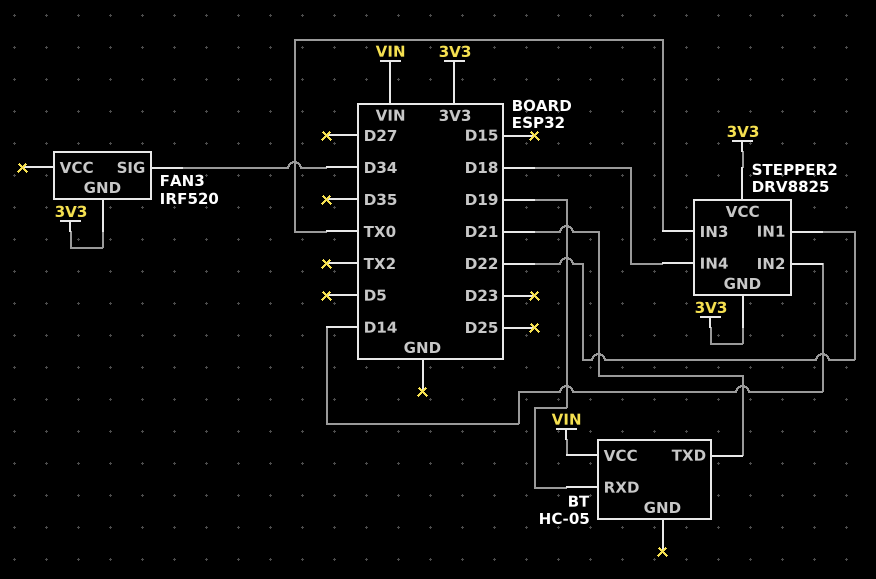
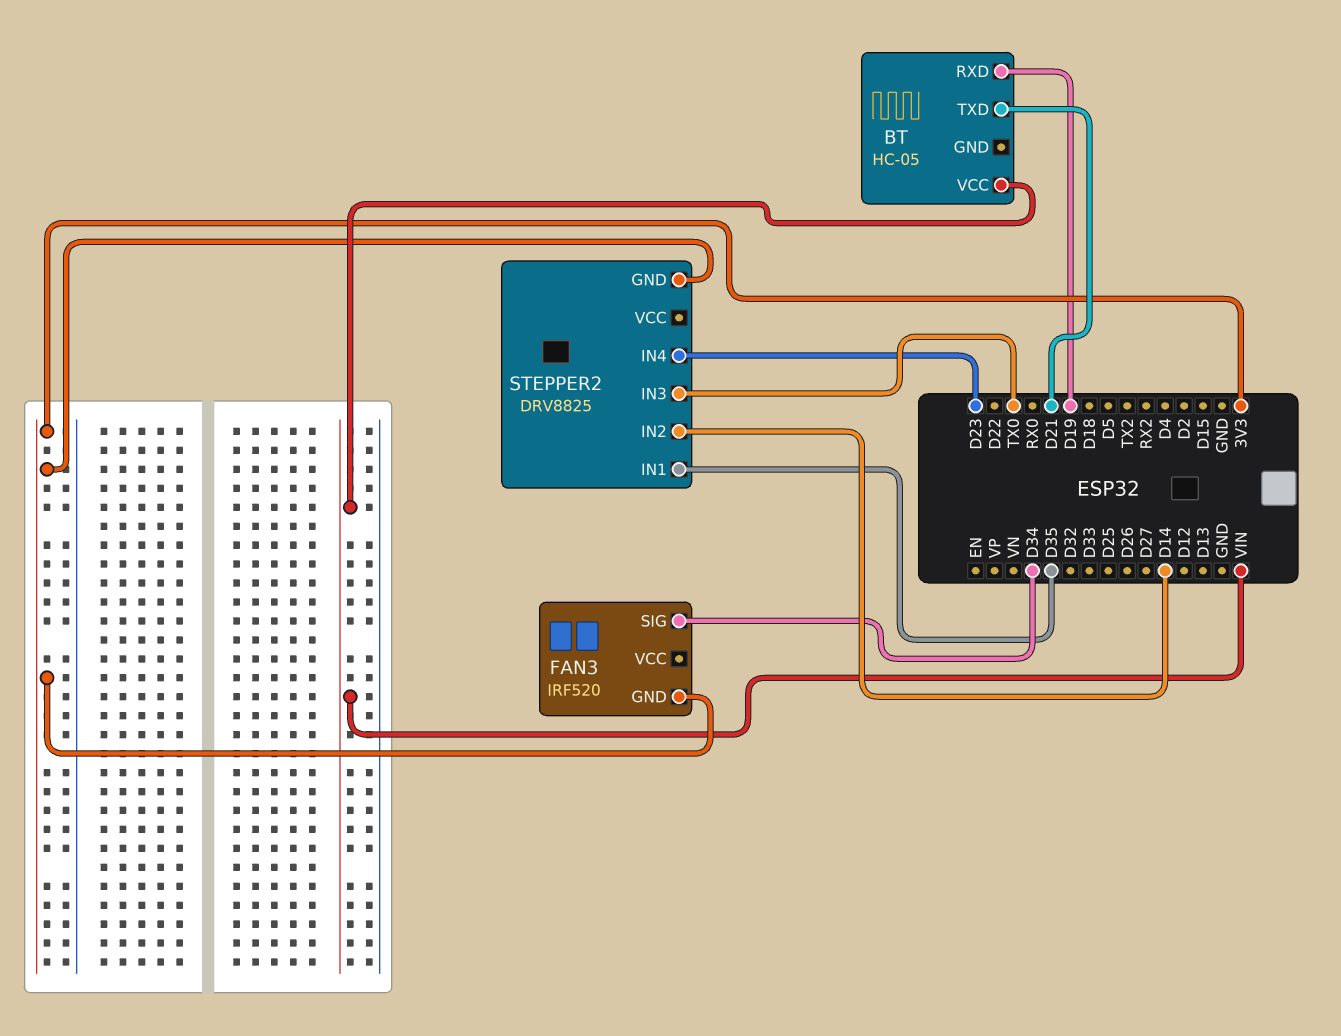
STEPPER2 pin IN1: D22 -> D35
STEPPER2 pin IN4: D18 -> D23
STEPPER2 pin VCC: 3V3 -> none

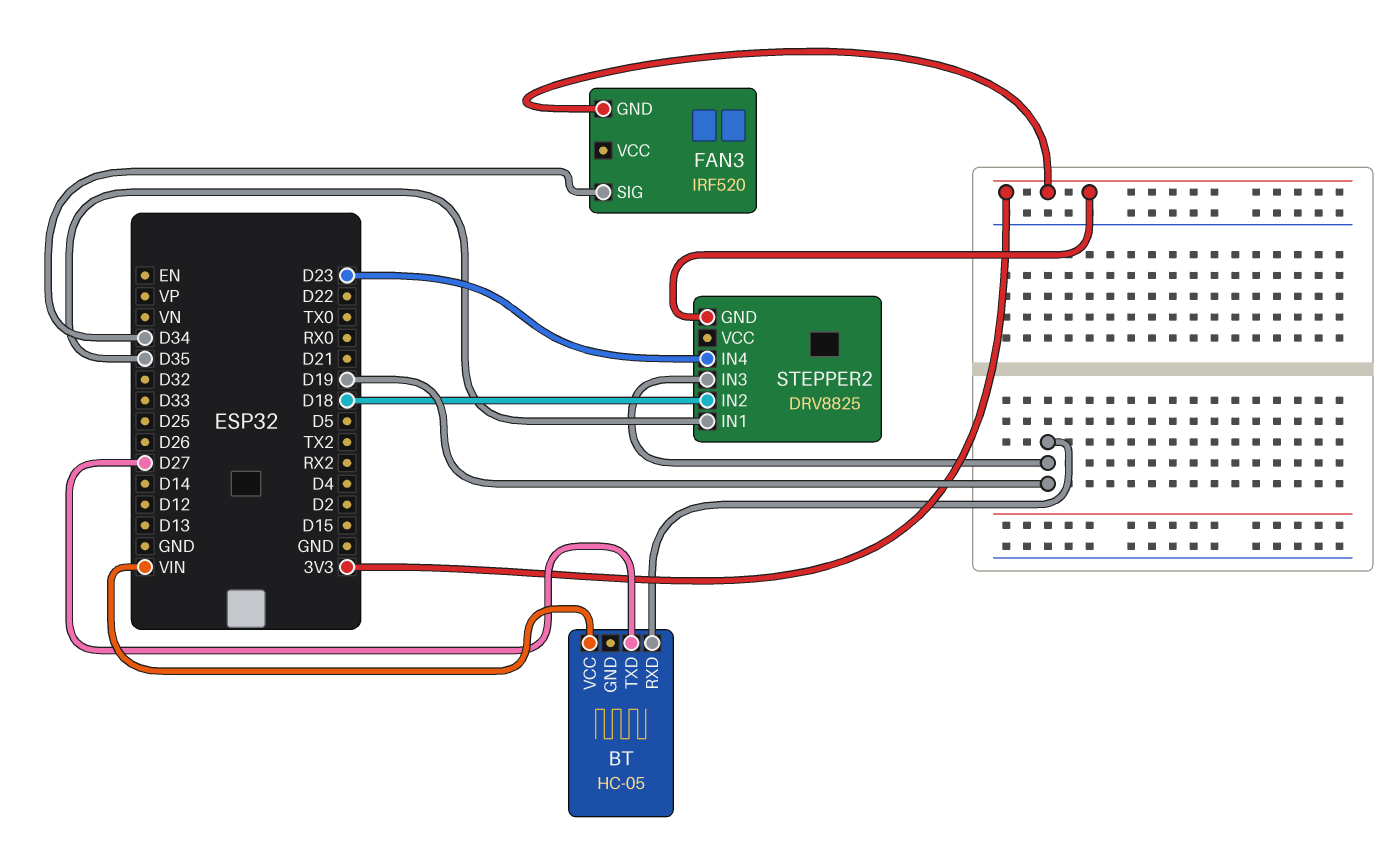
BT pin TXD: D21 -> D27
STEPPER2 pin IN2: D14 -> D18
STEPPER2 pin IN3: TX0 -> D19

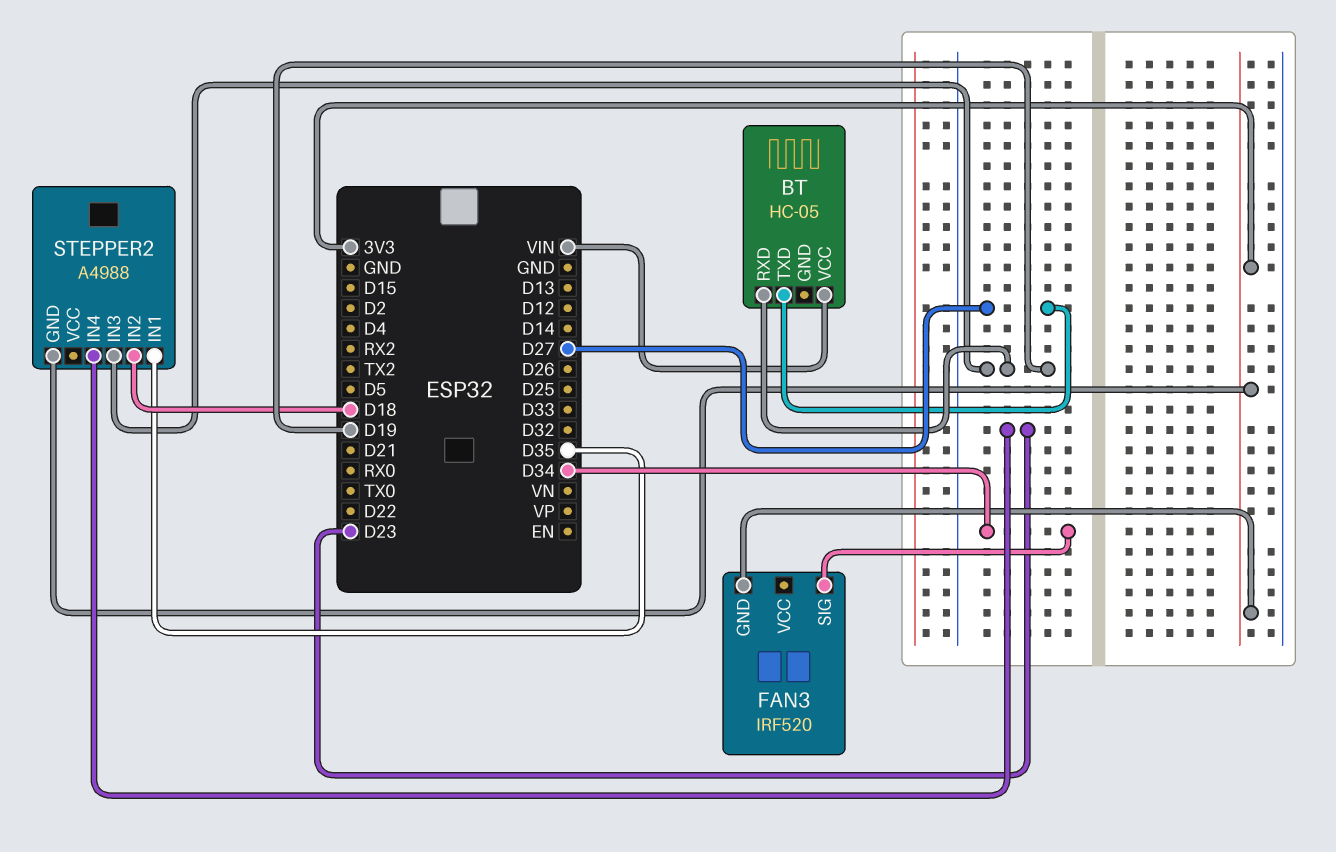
STEPPER2: DRV8825 -> A4988

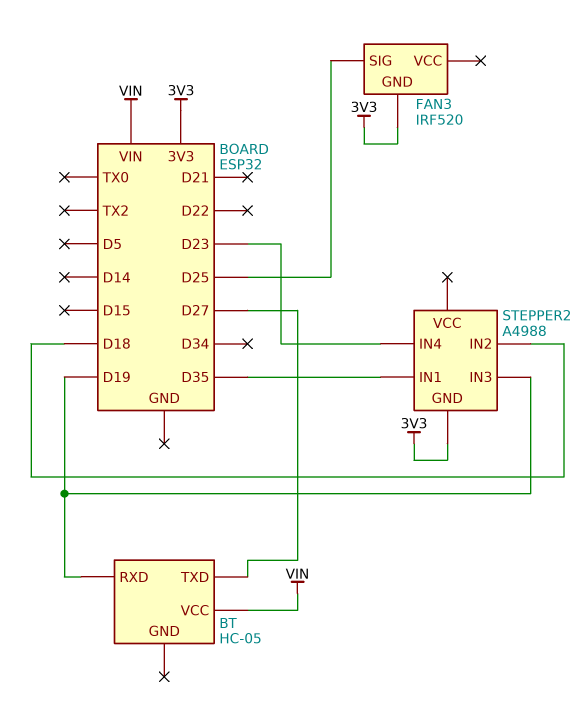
FAN3 pin SIG: D34 -> D25

